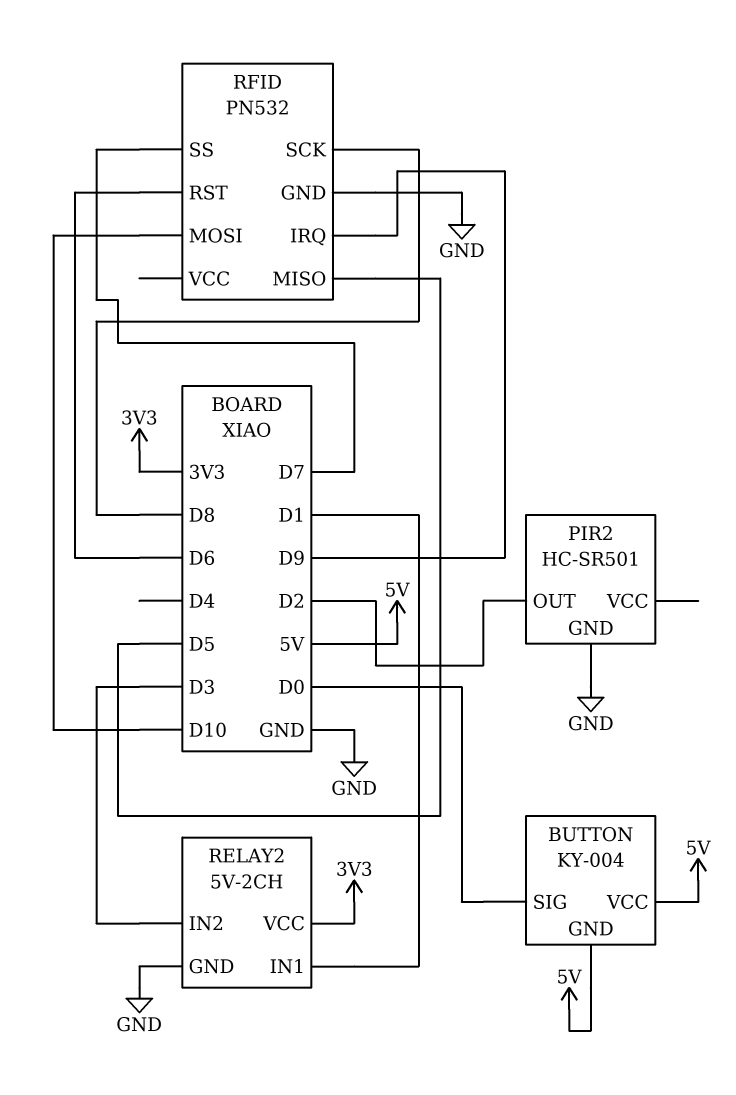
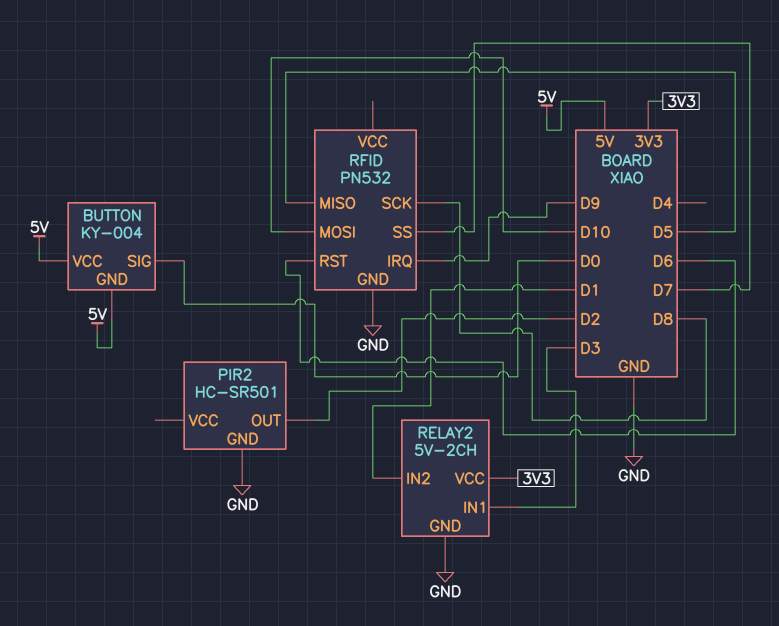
RELAY2 pin IN1: D1 -> D3
RELAY2 pin IN2: D3 -> D1

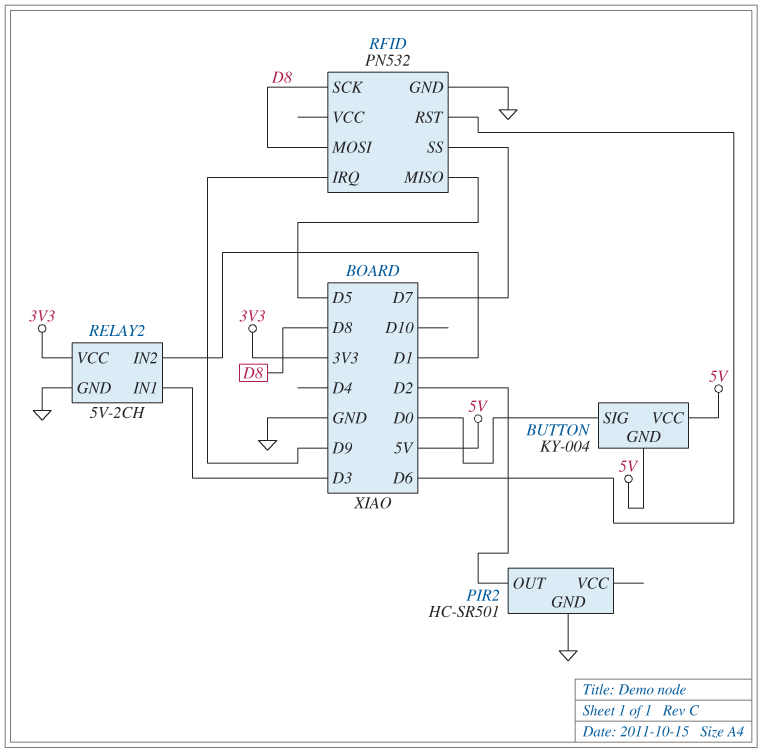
RFID pin MOSI: D10 -> D8

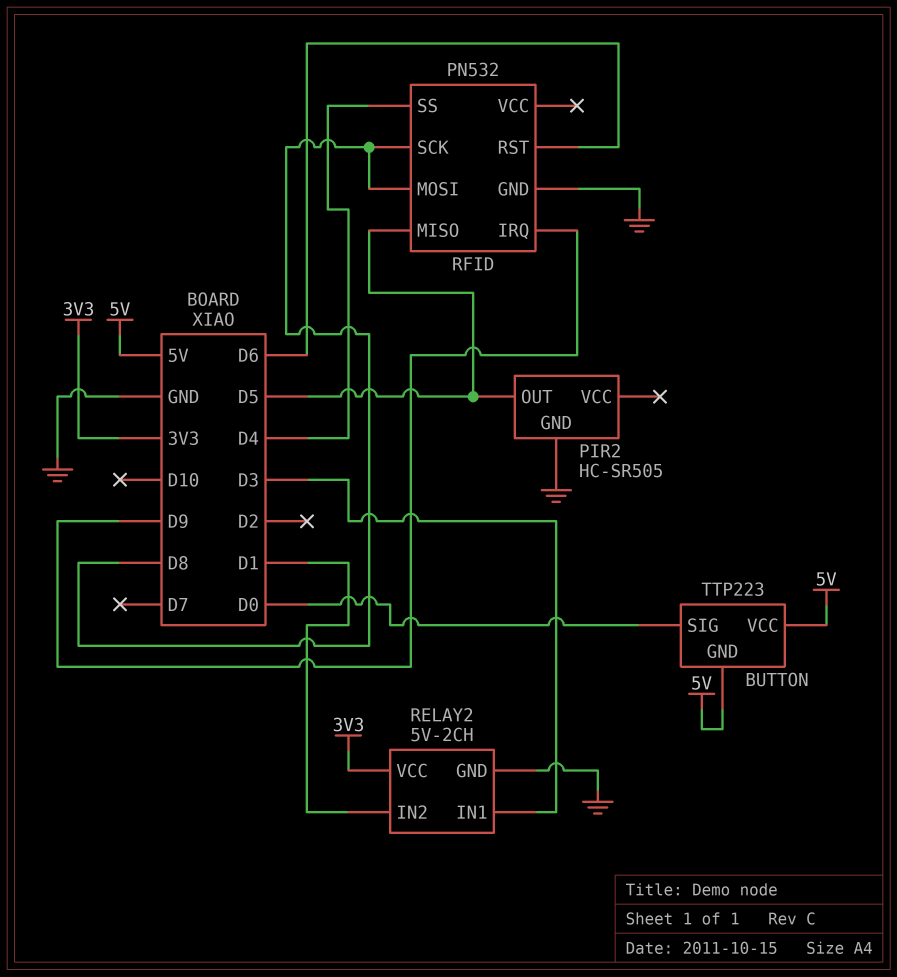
BUTTON: KY-004 -> TTP223
PIR2: HC-SR501 -> HC-SR505
PIR2 pin OUT: D2 -> D5
RFID pin SS: D7 -> D4

